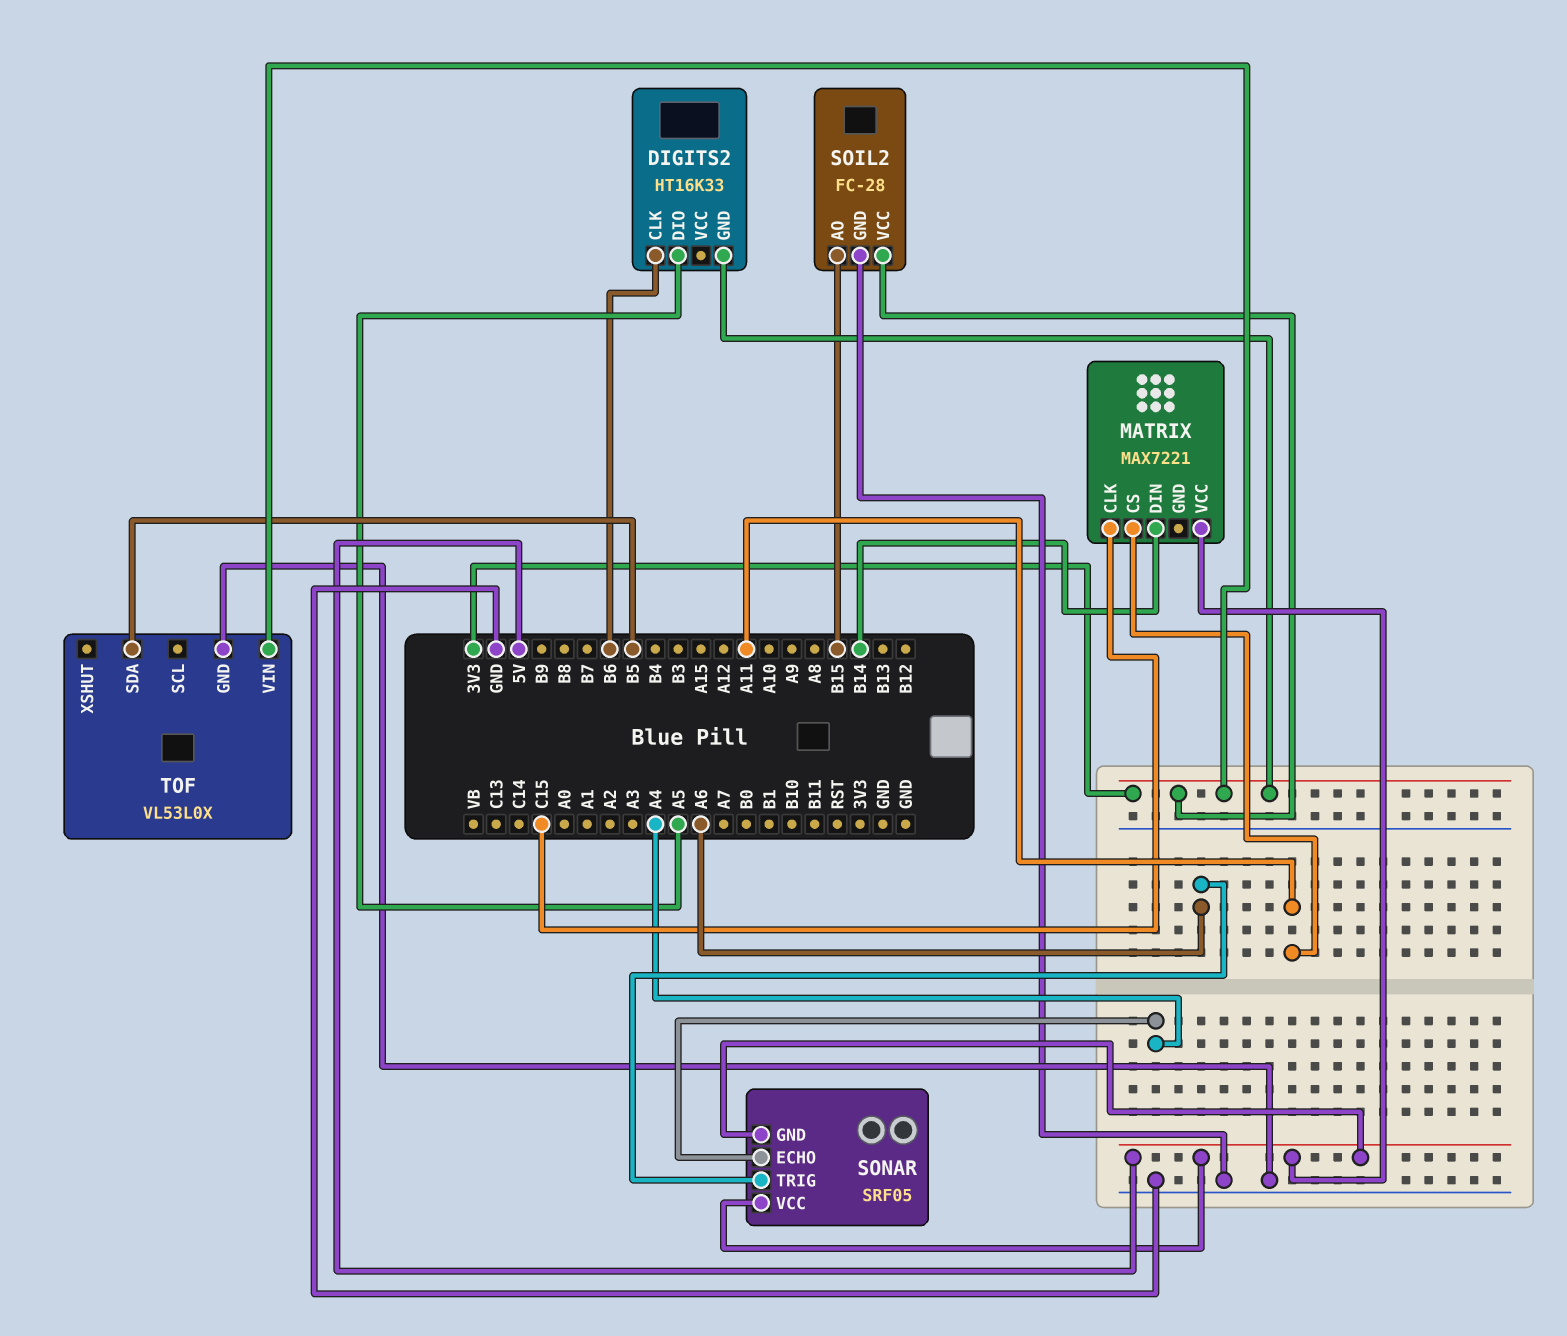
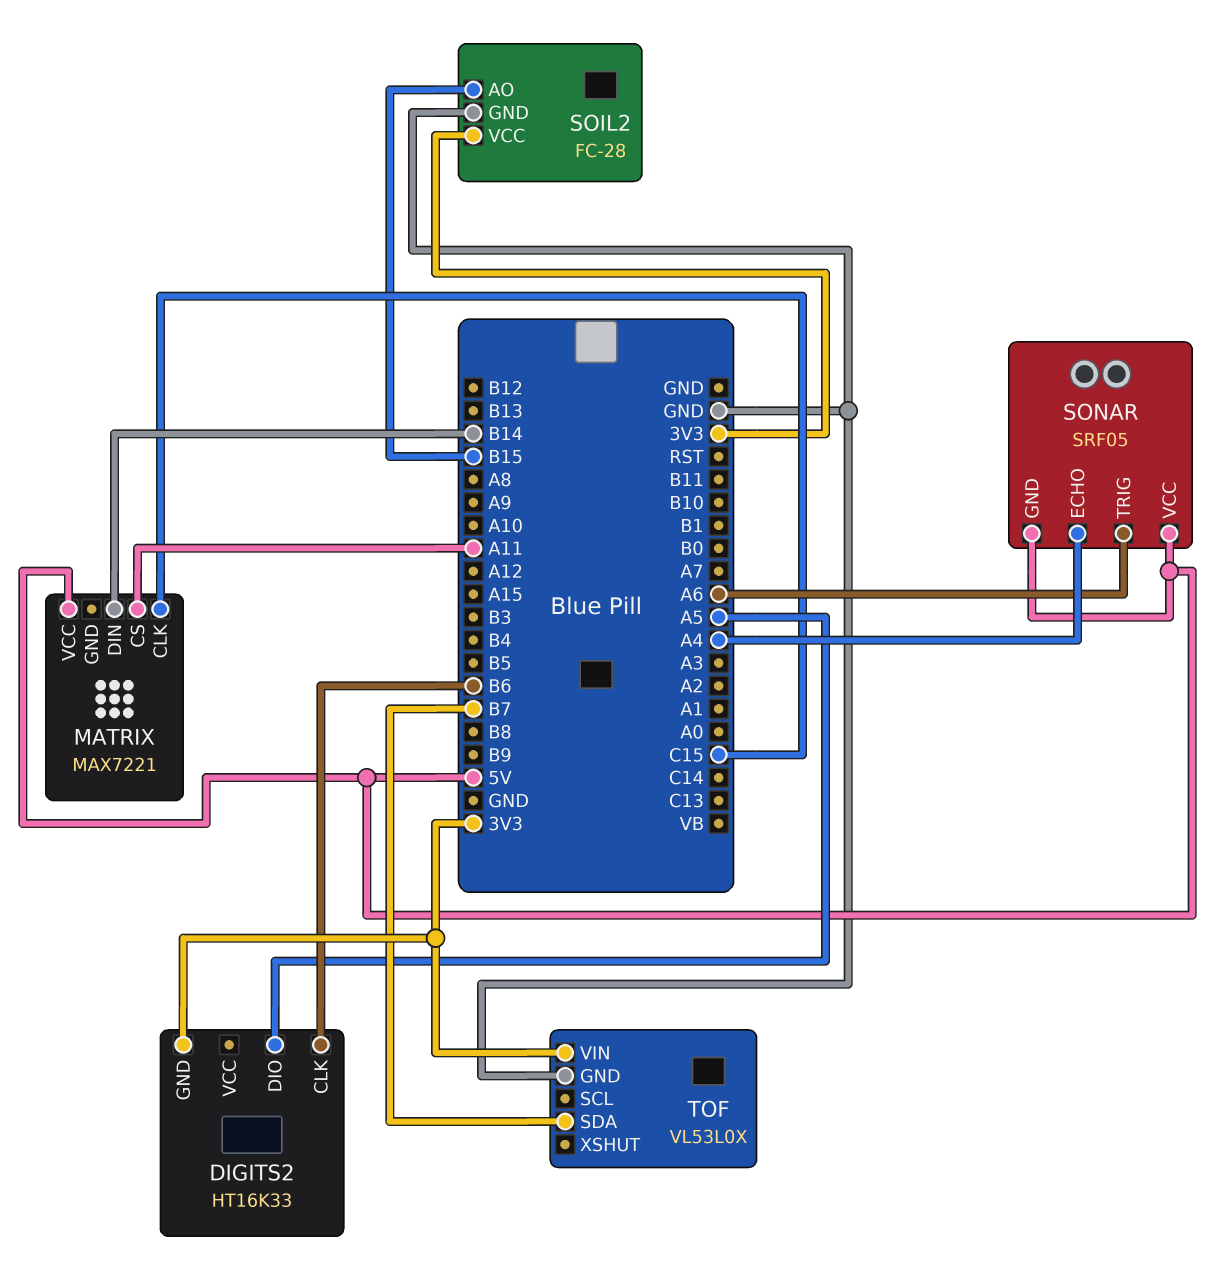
TOF pin SDA: B5 -> B7

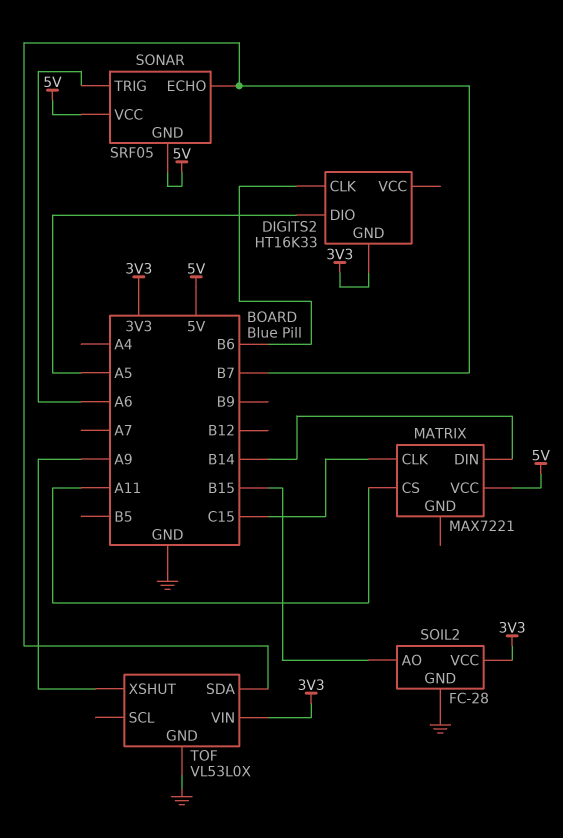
SONAR pin ECHO: A4 -> B7
TOF pin XSHUT: none -> A9

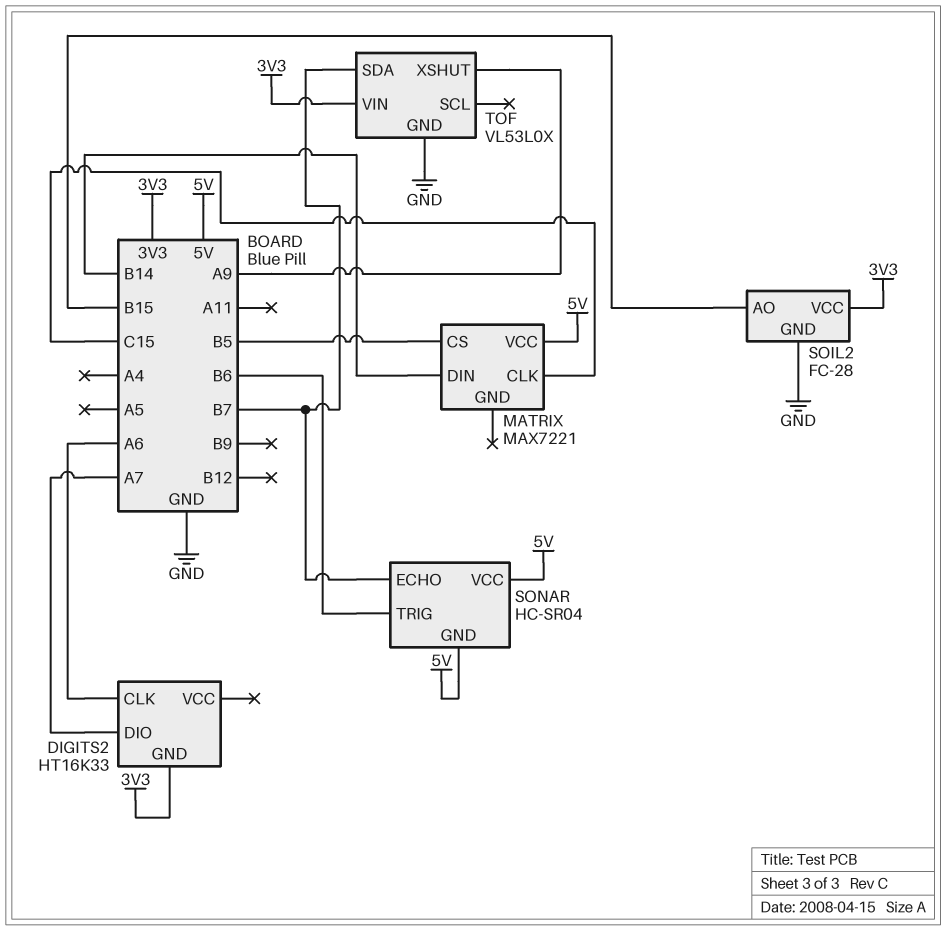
DIGITS2 pin CLK: B6 -> A6
DIGITS2 pin DIO: A5 -> A7
MATRIX pin CS: A11 -> B5
SONAR: SRF05 -> HC-SR04
SONAR pin TRIG: A6 -> B6

